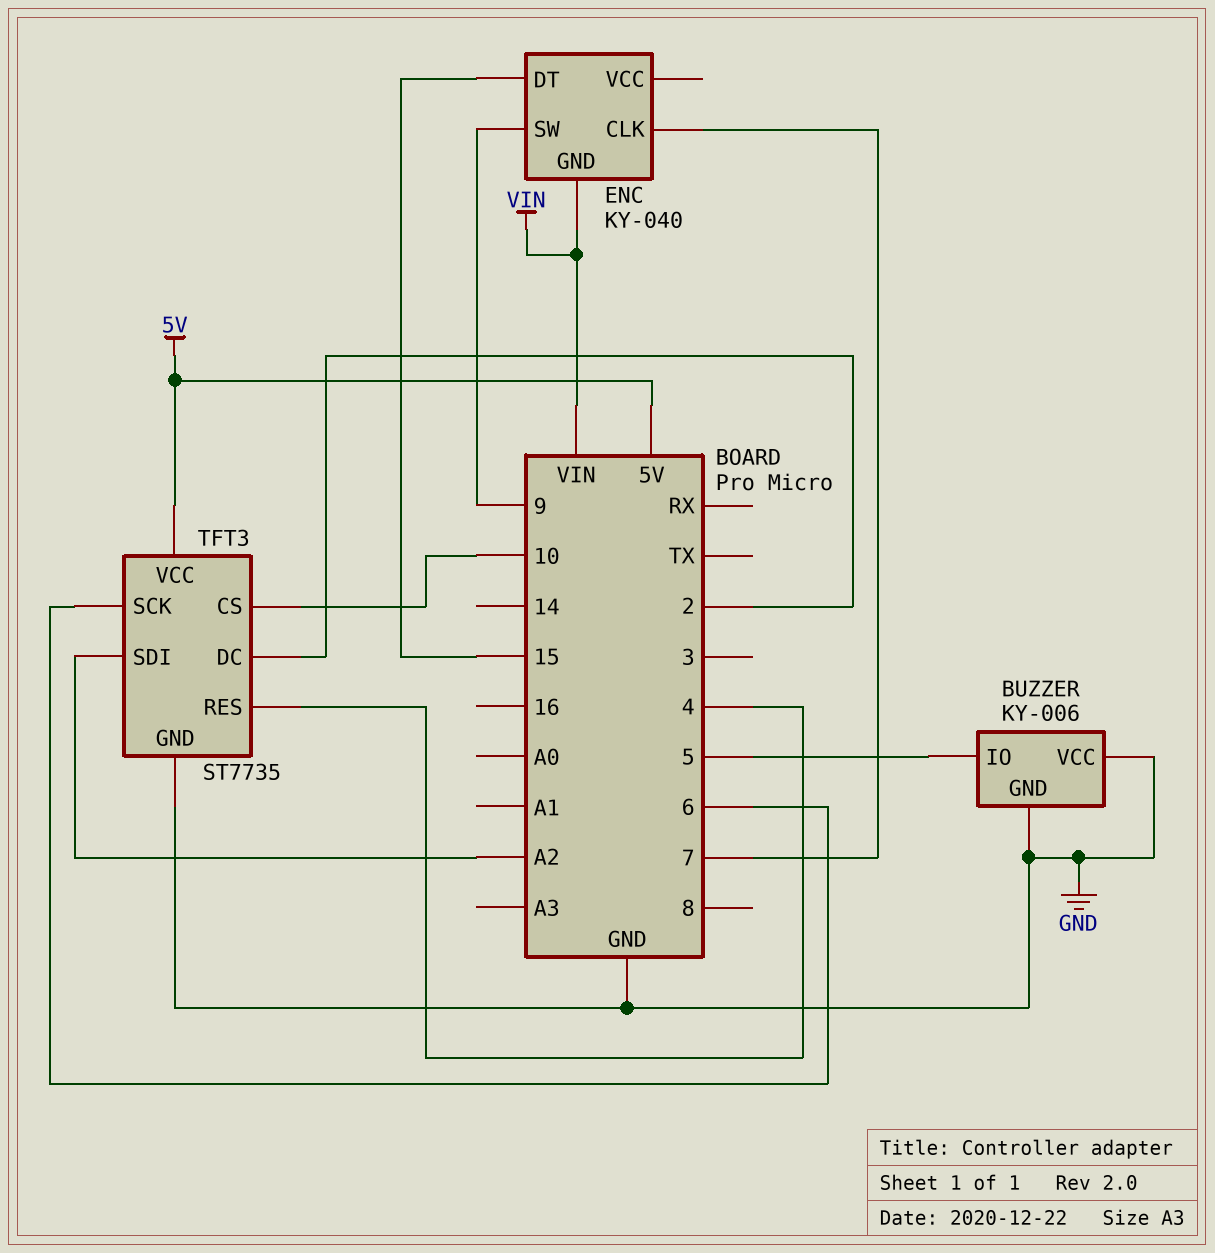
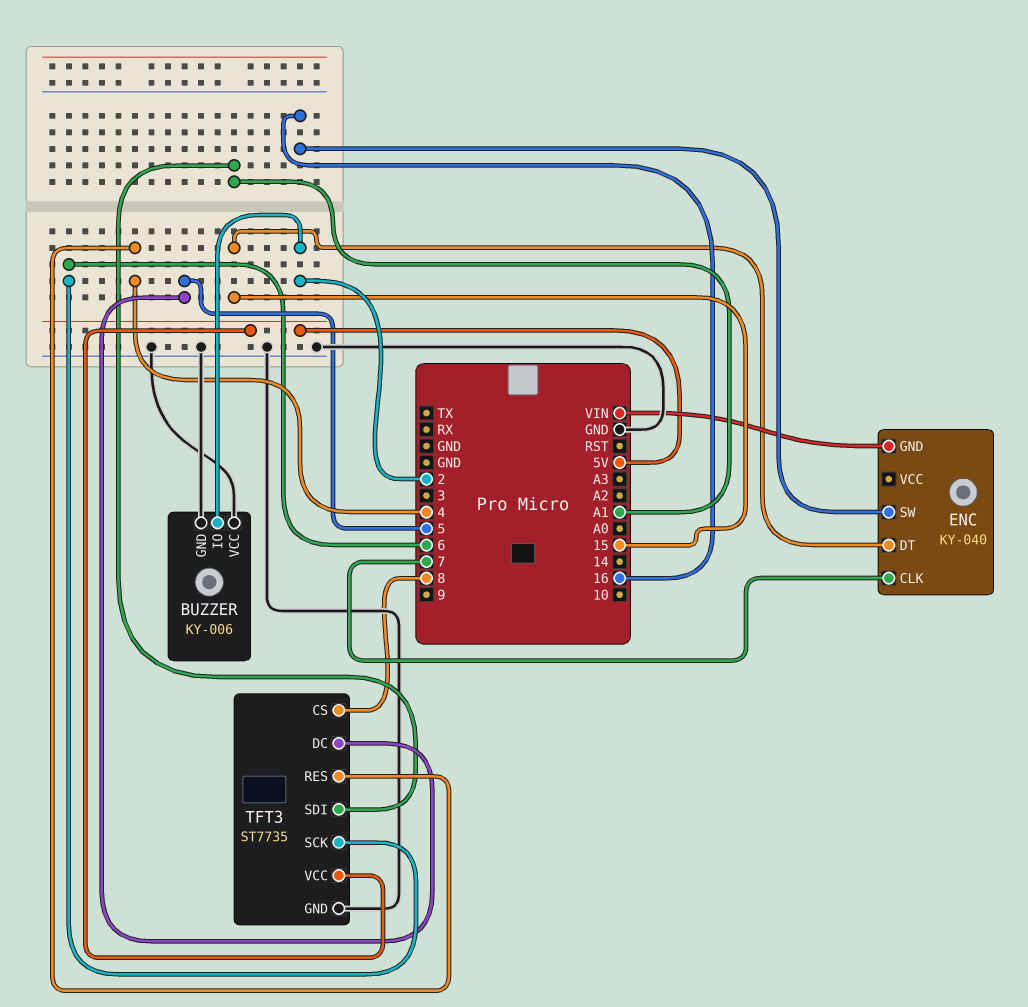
BUZZER pin IO: 5 -> 2
ENC pin SW: 9 -> 16
TFT3 pin CS: 10 -> 8
TFT3 pin DC: 2 -> 5
TFT3 pin SDI: A2 -> A1

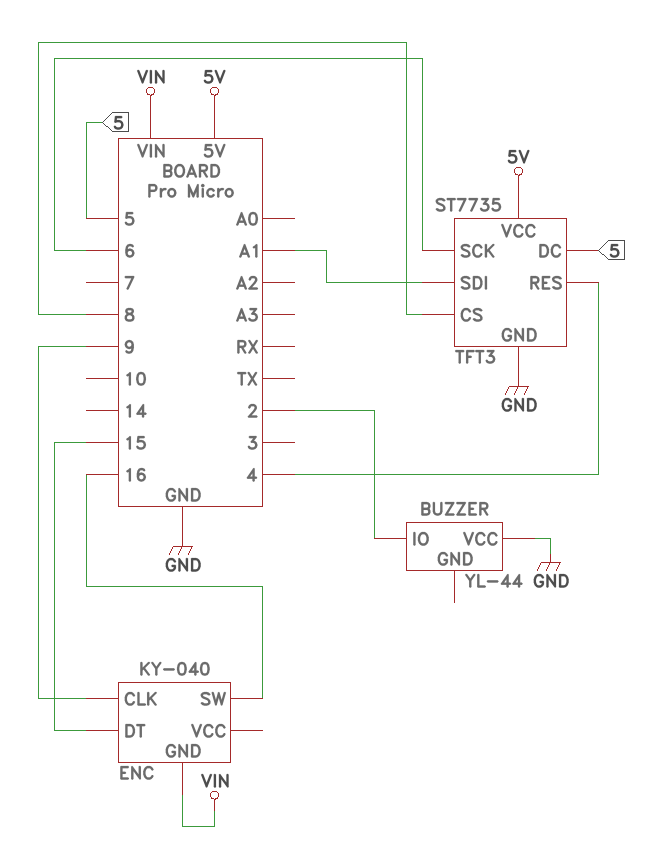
BUZZER: KY-006 -> YL-44
BUZZER pin GND: GND -> none
ENC pin CLK: 7 -> 9

